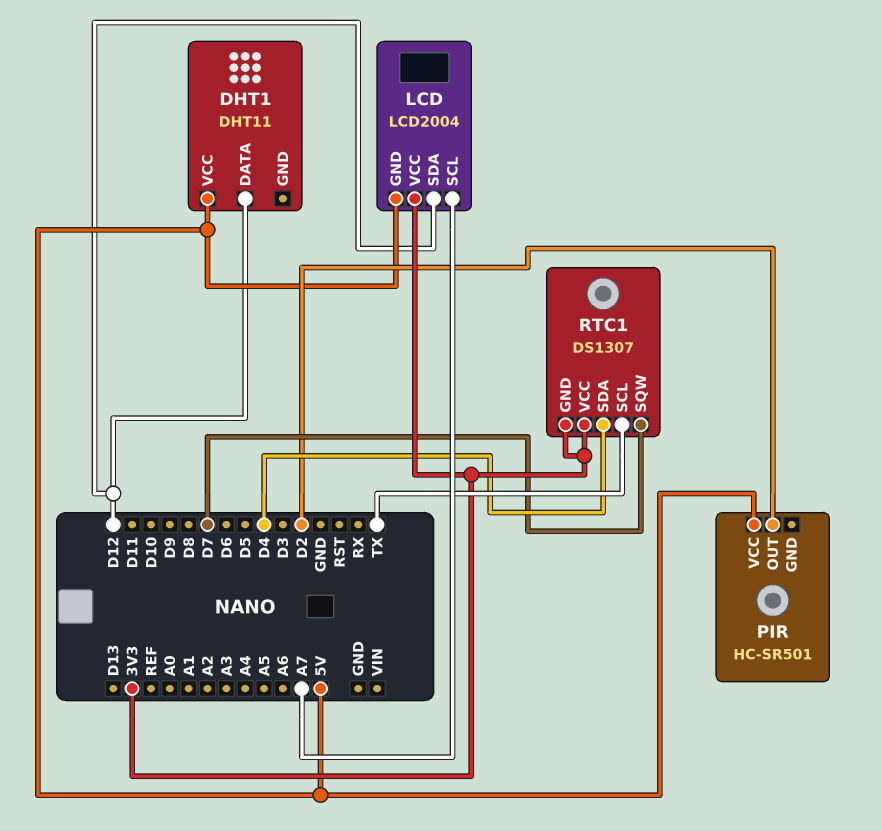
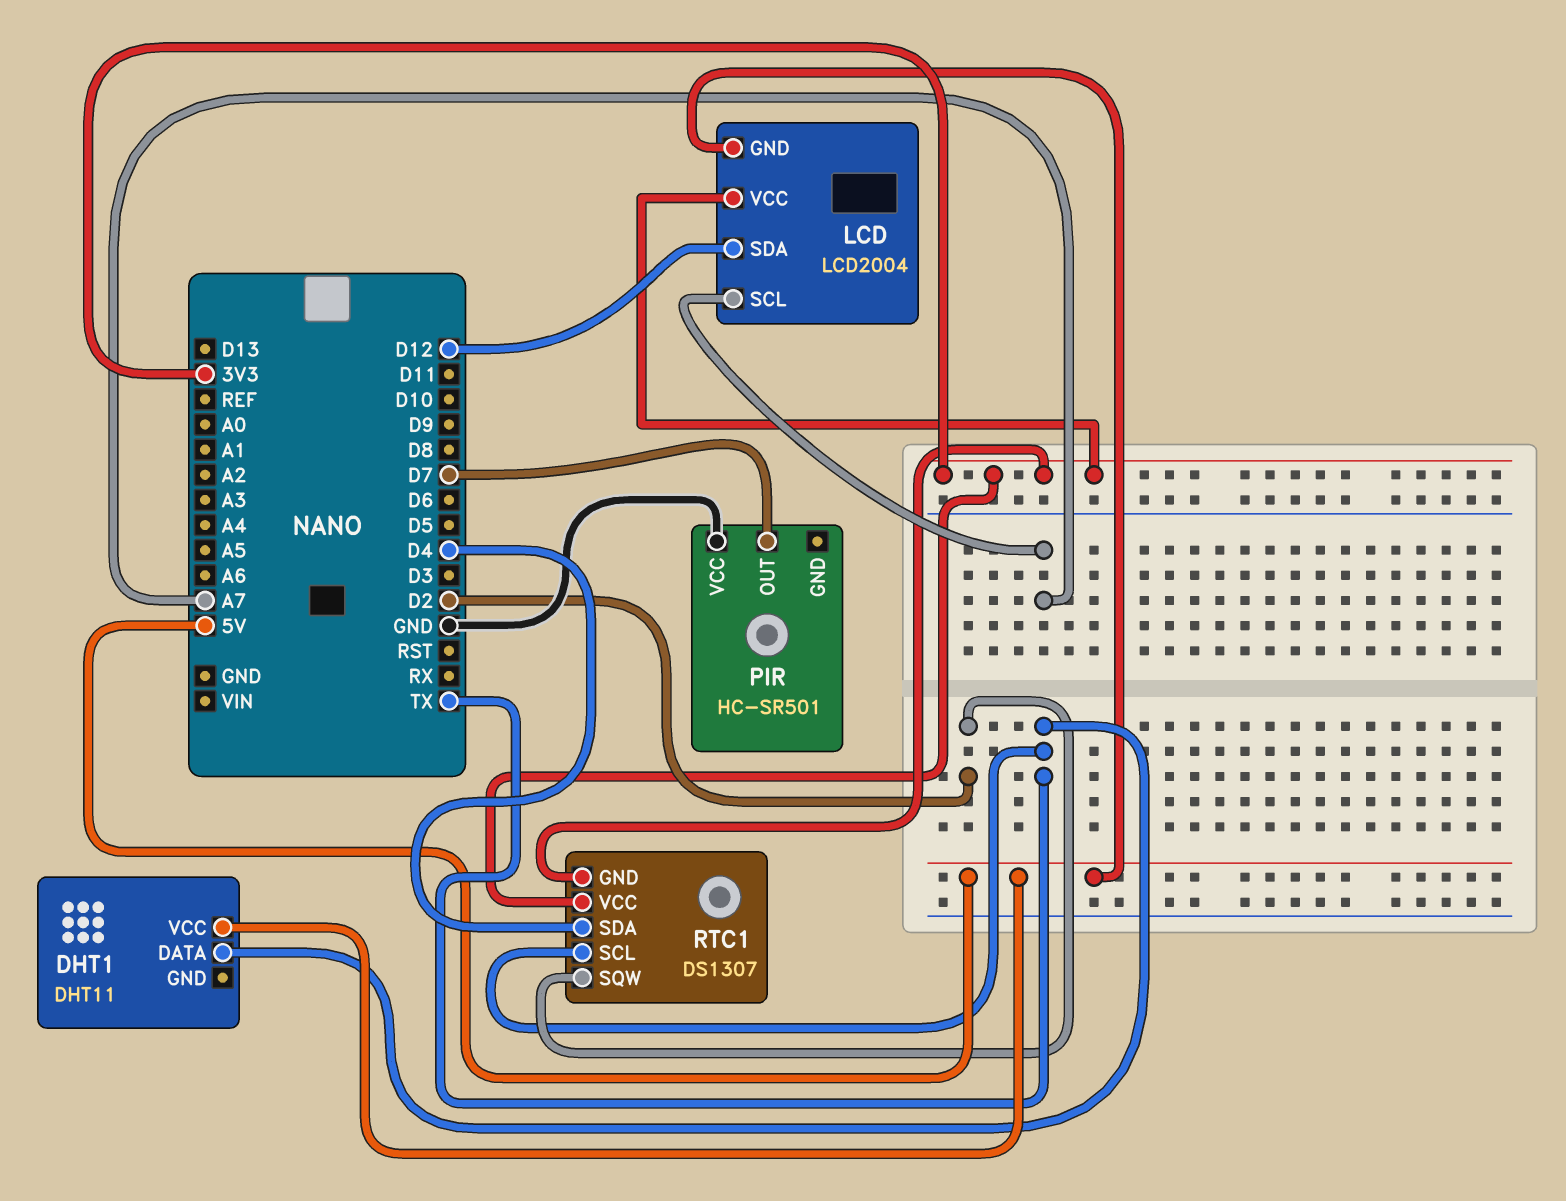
DHT1 pin DATA: D12 -> TX
PIR pin OUT: D2 -> D7
PIR pin VCC: 5V -> GND
RTC1 pin SQW: D7 -> D2

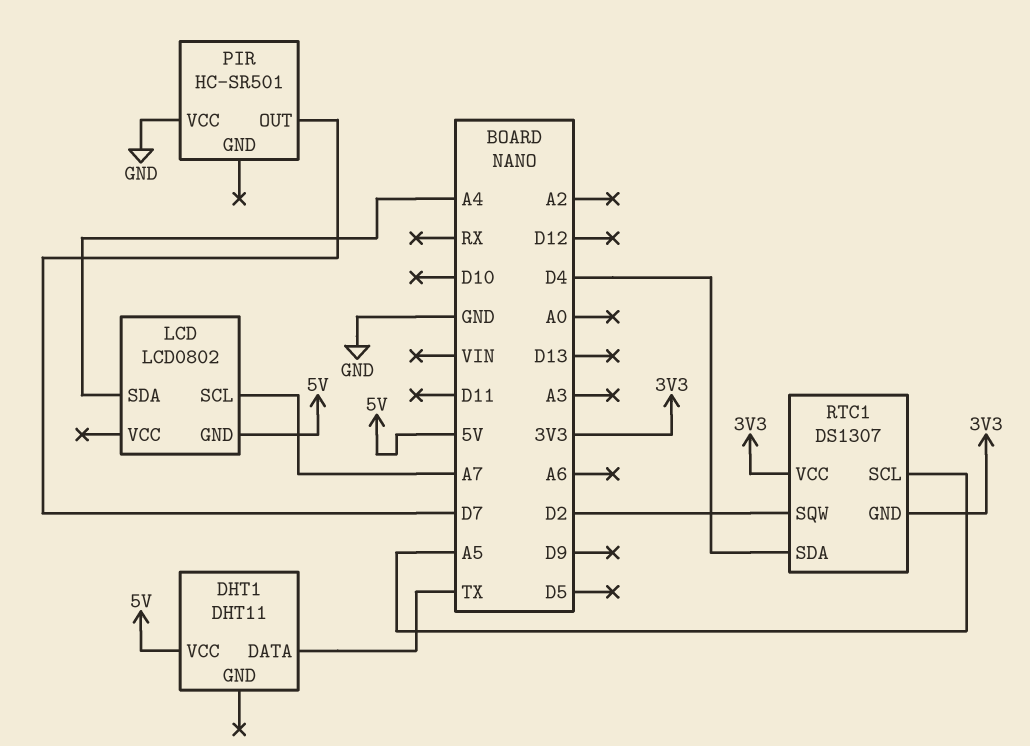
LCD: LCD2004 -> LCD0802
LCD pin SDA: D12 -> A4
LCD pin VCC: 3V3 -> none
RTC1 pin SCL: TX -> A5

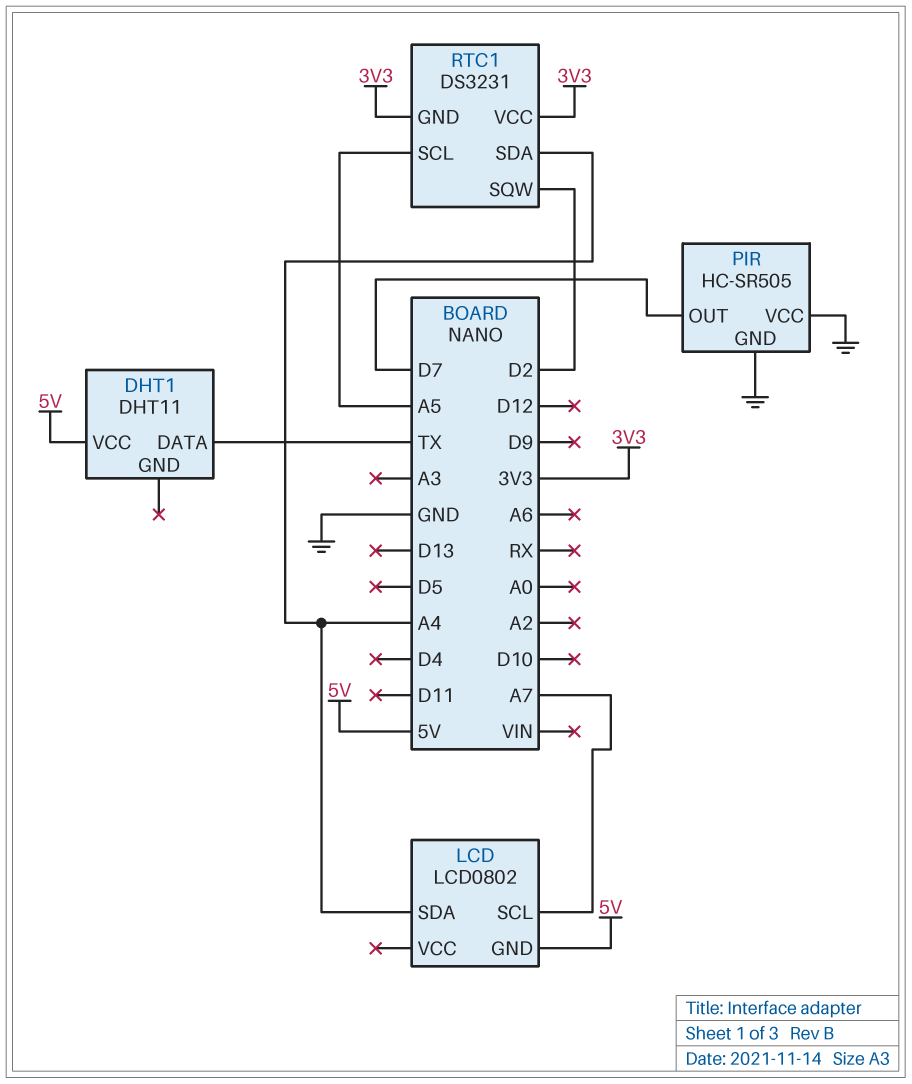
PIR: HC-SR501 -> HC-SR505
PIR pin GND: none -> GND
RTC1: DS1307 -> DS3231
RTC1 pin SDA: D4 -> A4

